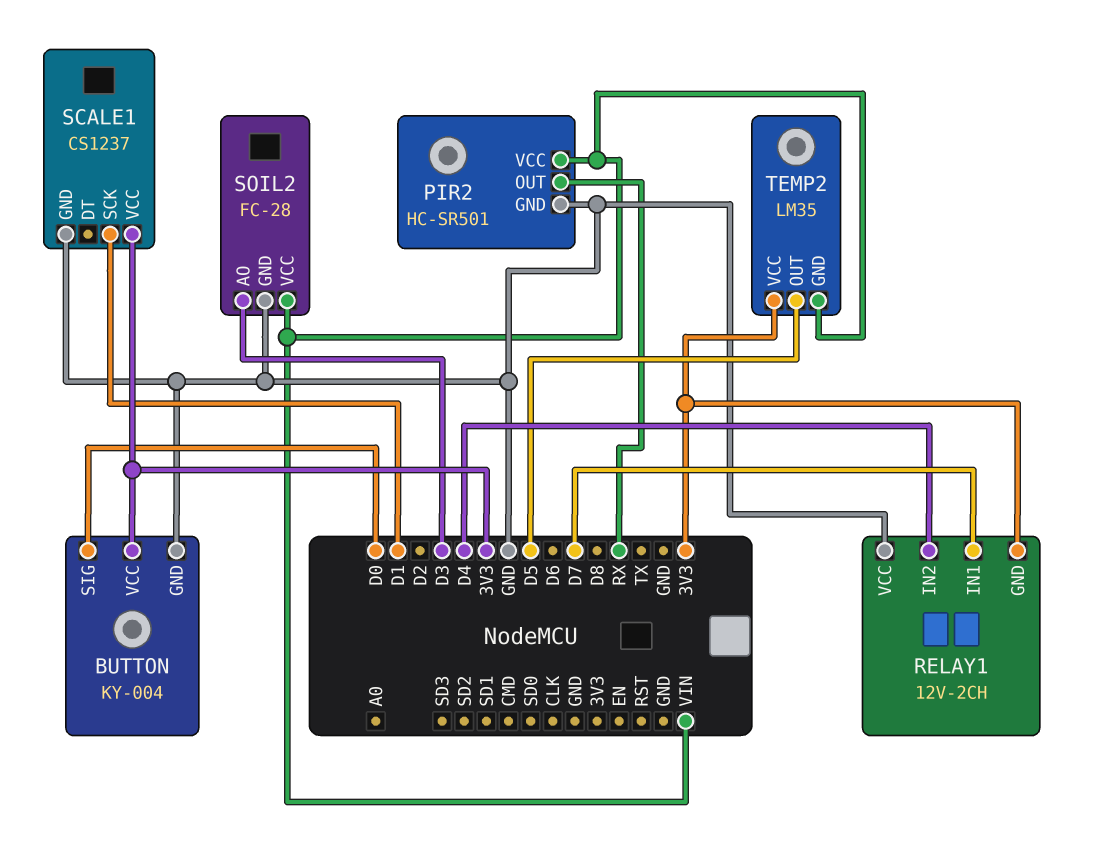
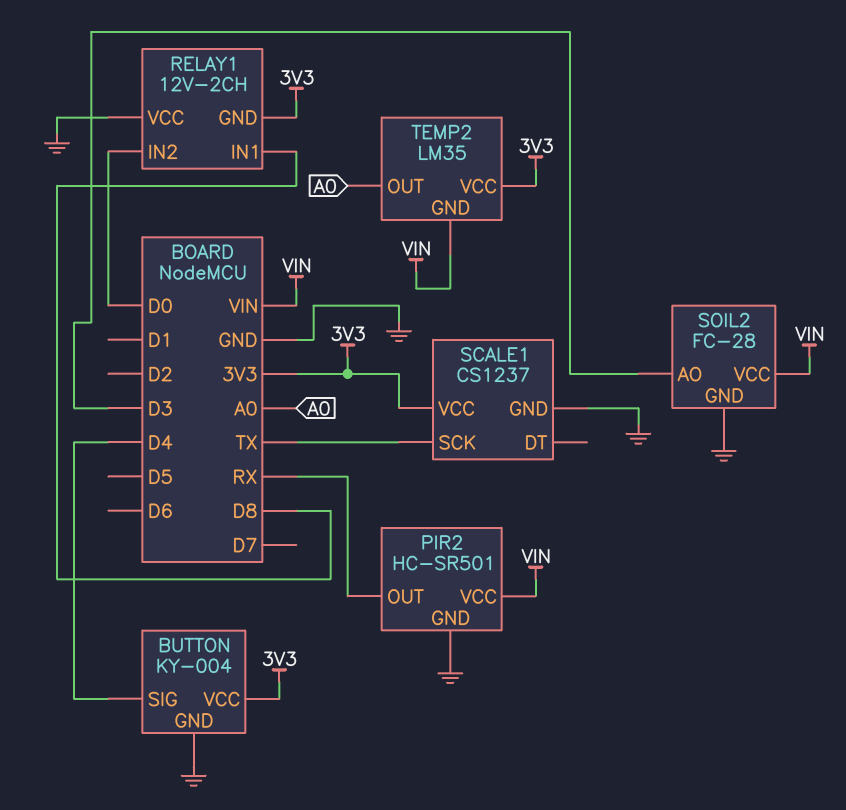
BUTTON pin SIG: D0 -> D4
RELAY1 pin IN1: D7 -> D8
RELAY1 pin IN2: D4 -> D0
SCALE1 pin SCK: D1 -> TX
TEMP2 pin OUT: D5 -> A0

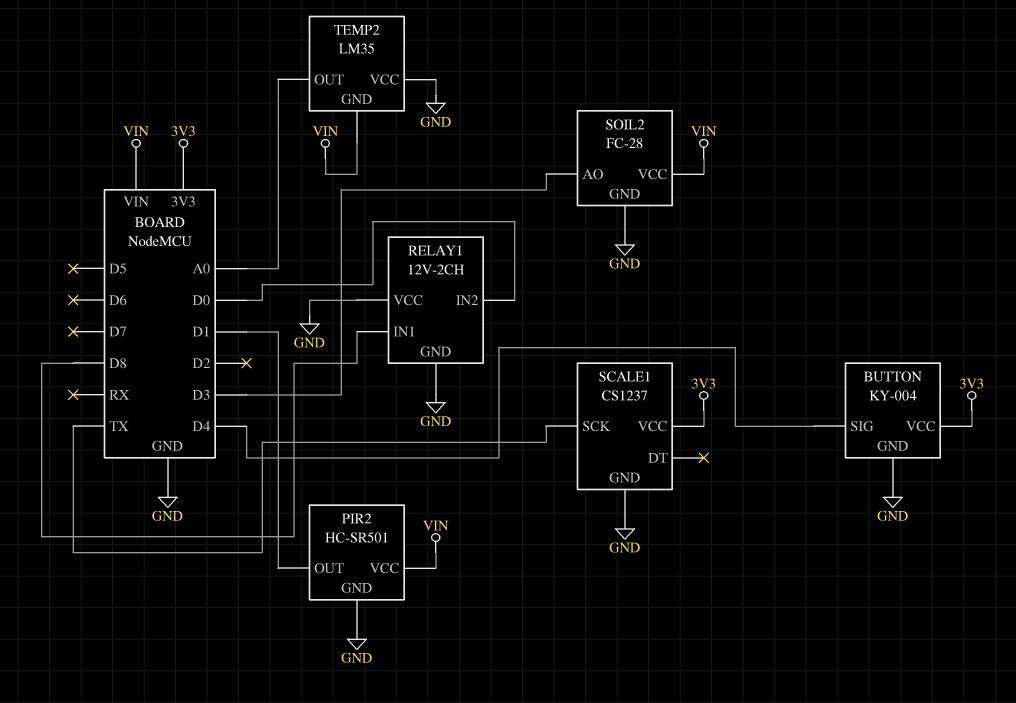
PIR2 pin OUT: RX -> D1
RELAY1 pin GND: 3V3 -> GND
TEMP2 pin VCC: 3V3 -> GND

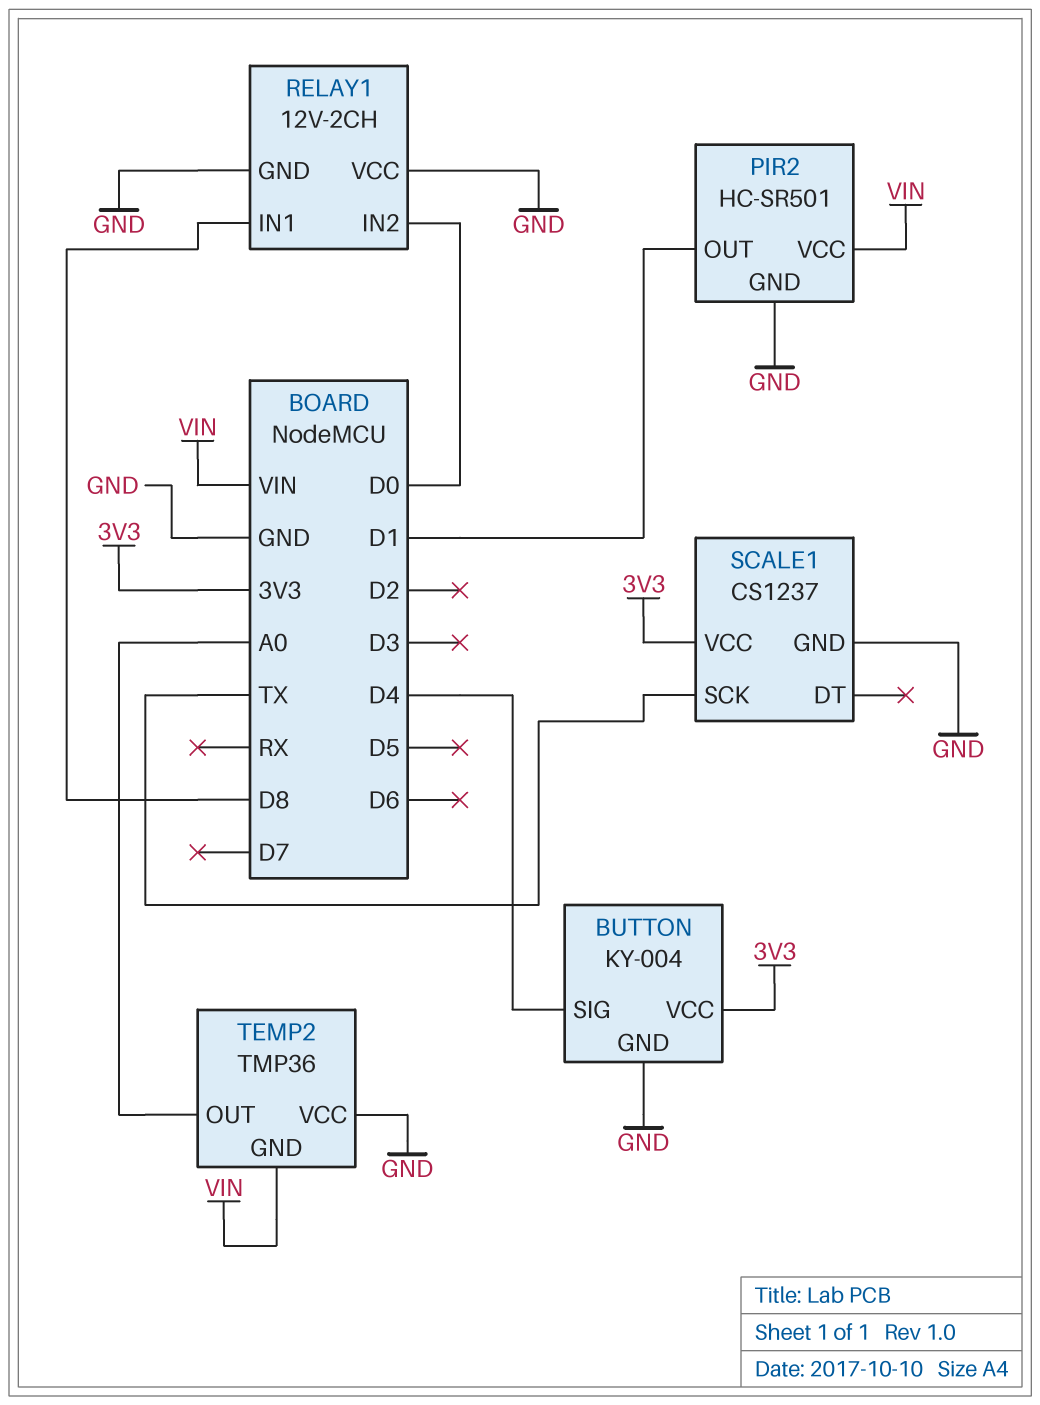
SOIL2: FC-28 -> none
SOIL2 pin AO: D3 -> none
SOIL2 pin GND: GND -> none
SOIL2 pin VCC: VIN -> none
TEMP2: LM35 -> TMP36

